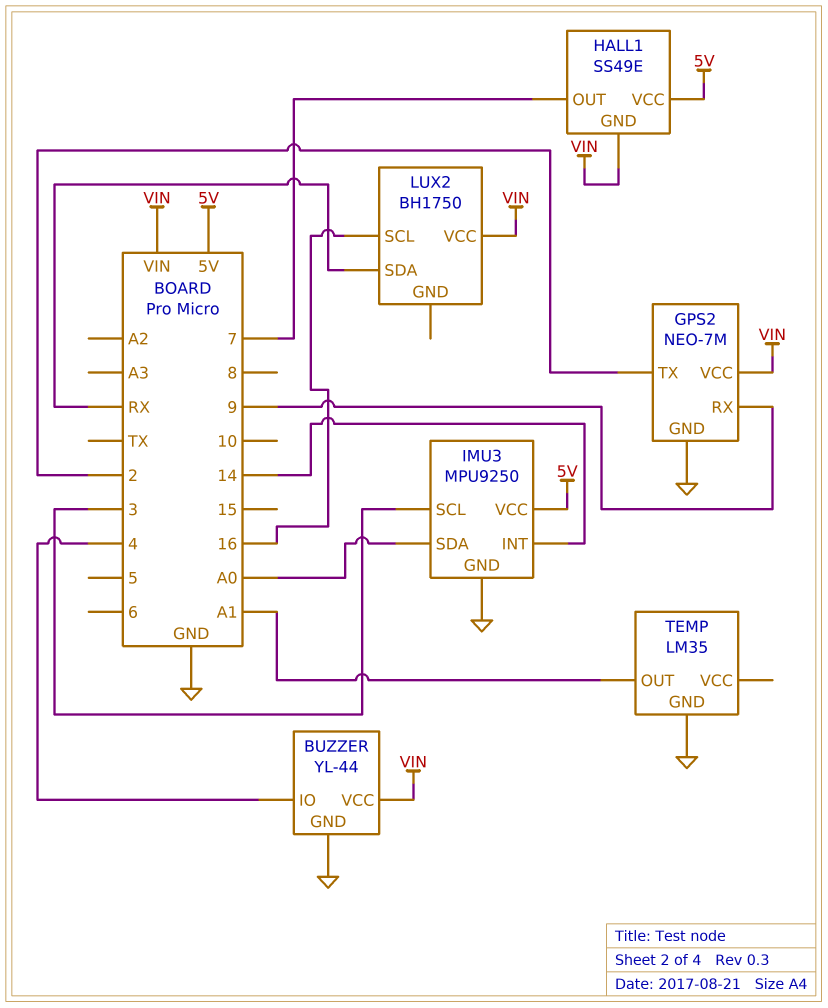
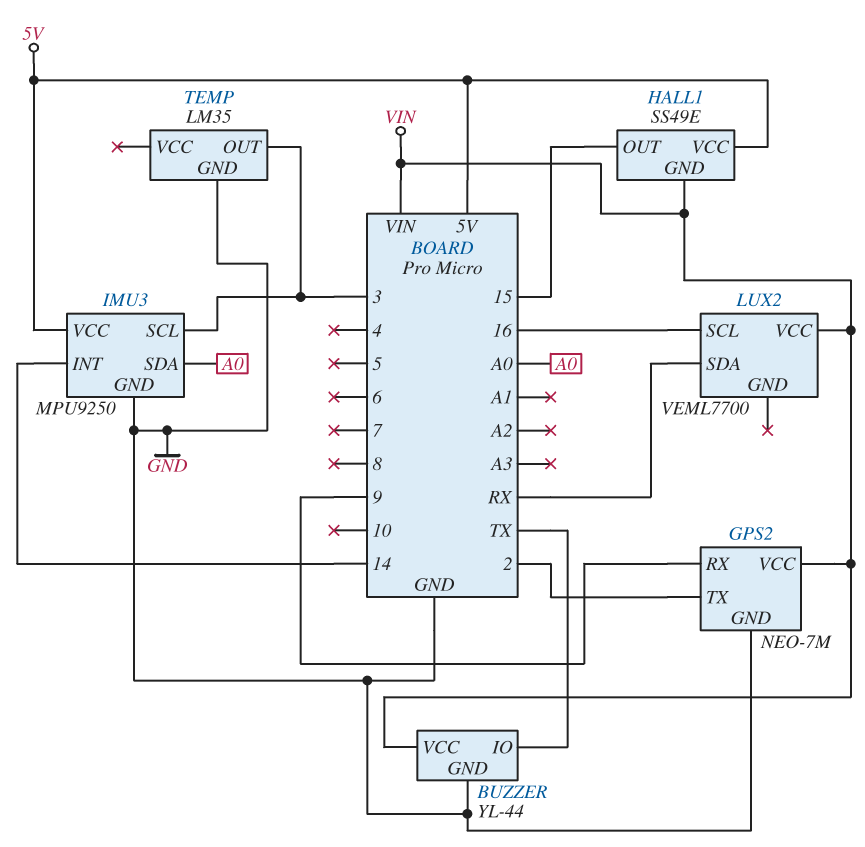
BUZZER pin IO: 4 -> TX
HALL1 pin OUT: 7 -> 15
LUX2: BH1750 -> VEML7700
TEMP pin OUT: A1 -> 3

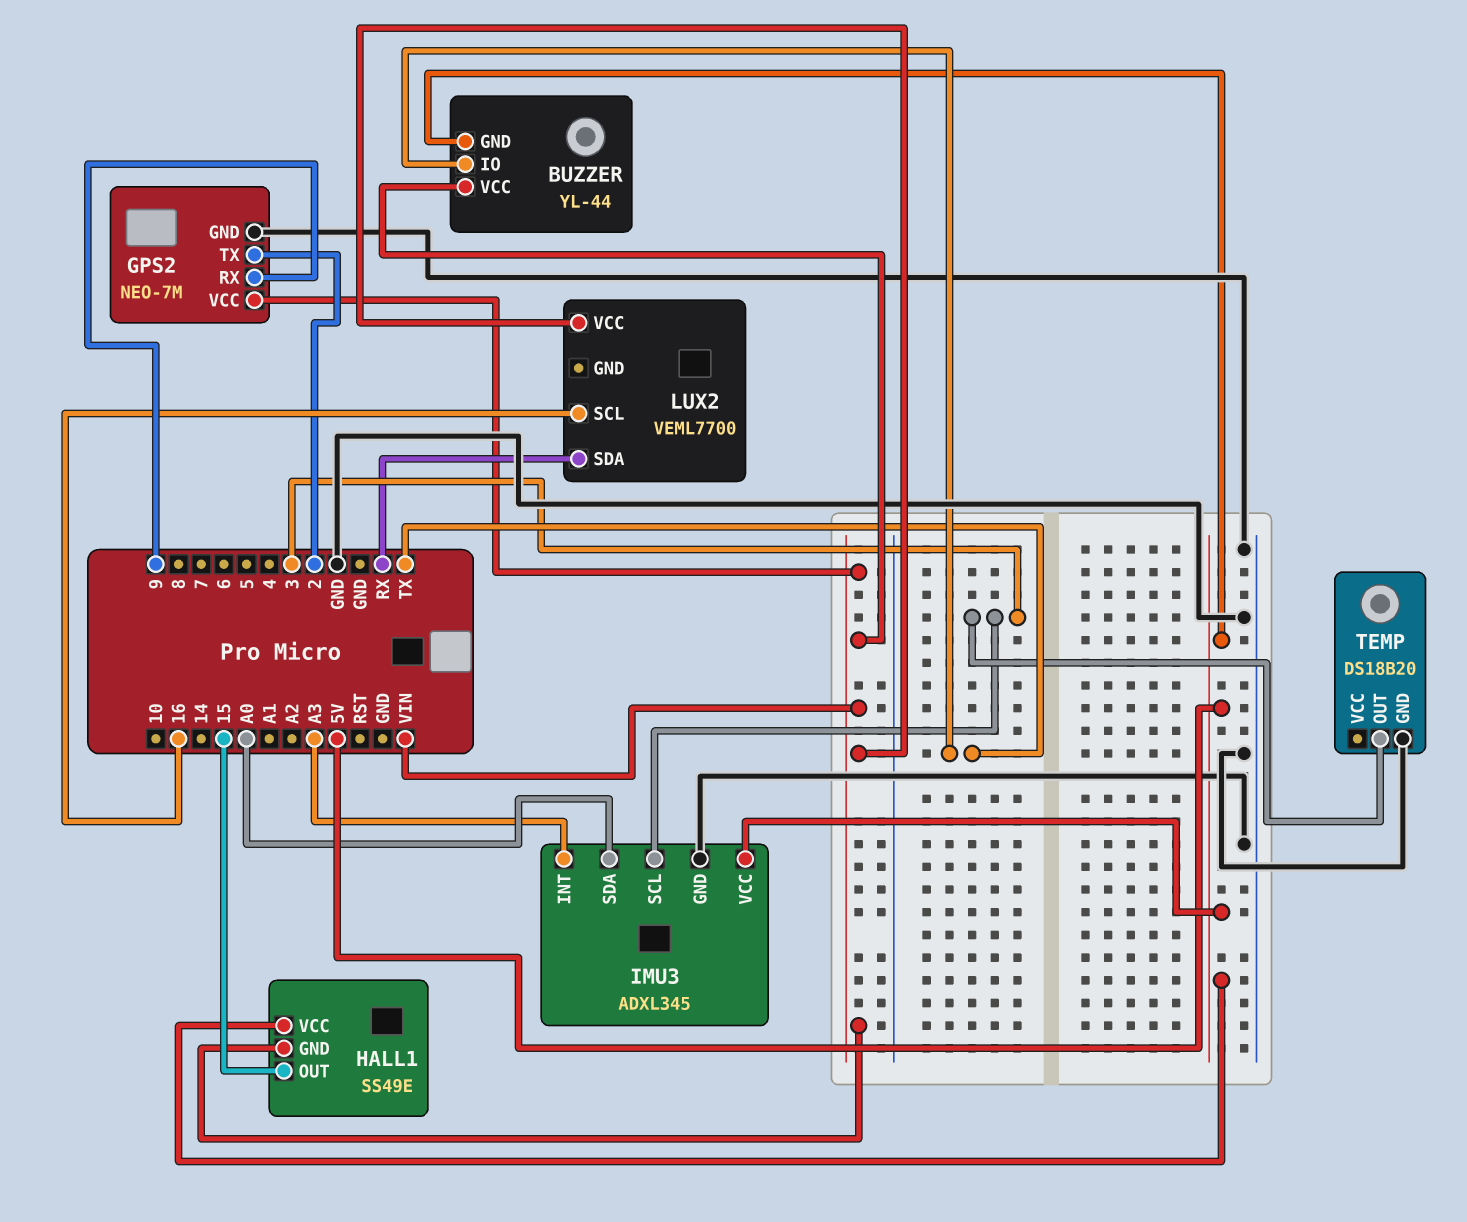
BUZZER pin GND: GND -> 5V
IMU3: MPU9250 -> ADXL345
IMU3 pin INT: 14 -> A3
TEMP: LM35 -> DS18B20

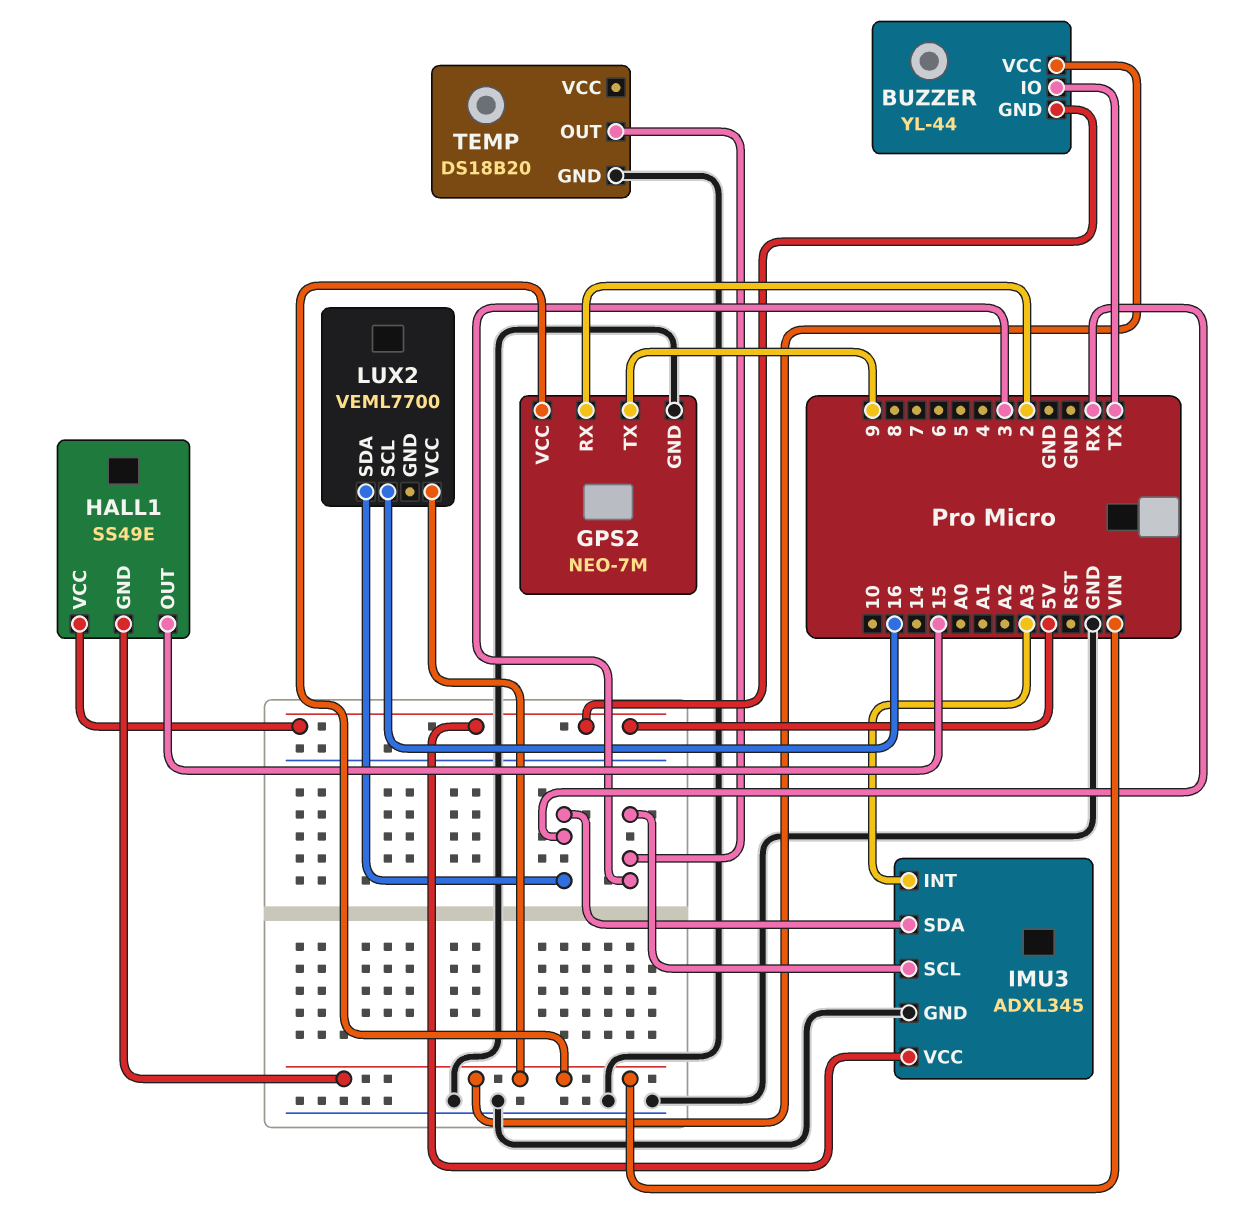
GPS2 pin RX: 9 -> 2
GPS2 pin TX: 2 -> 9
IMU3 pin SDA: A0 -> RX

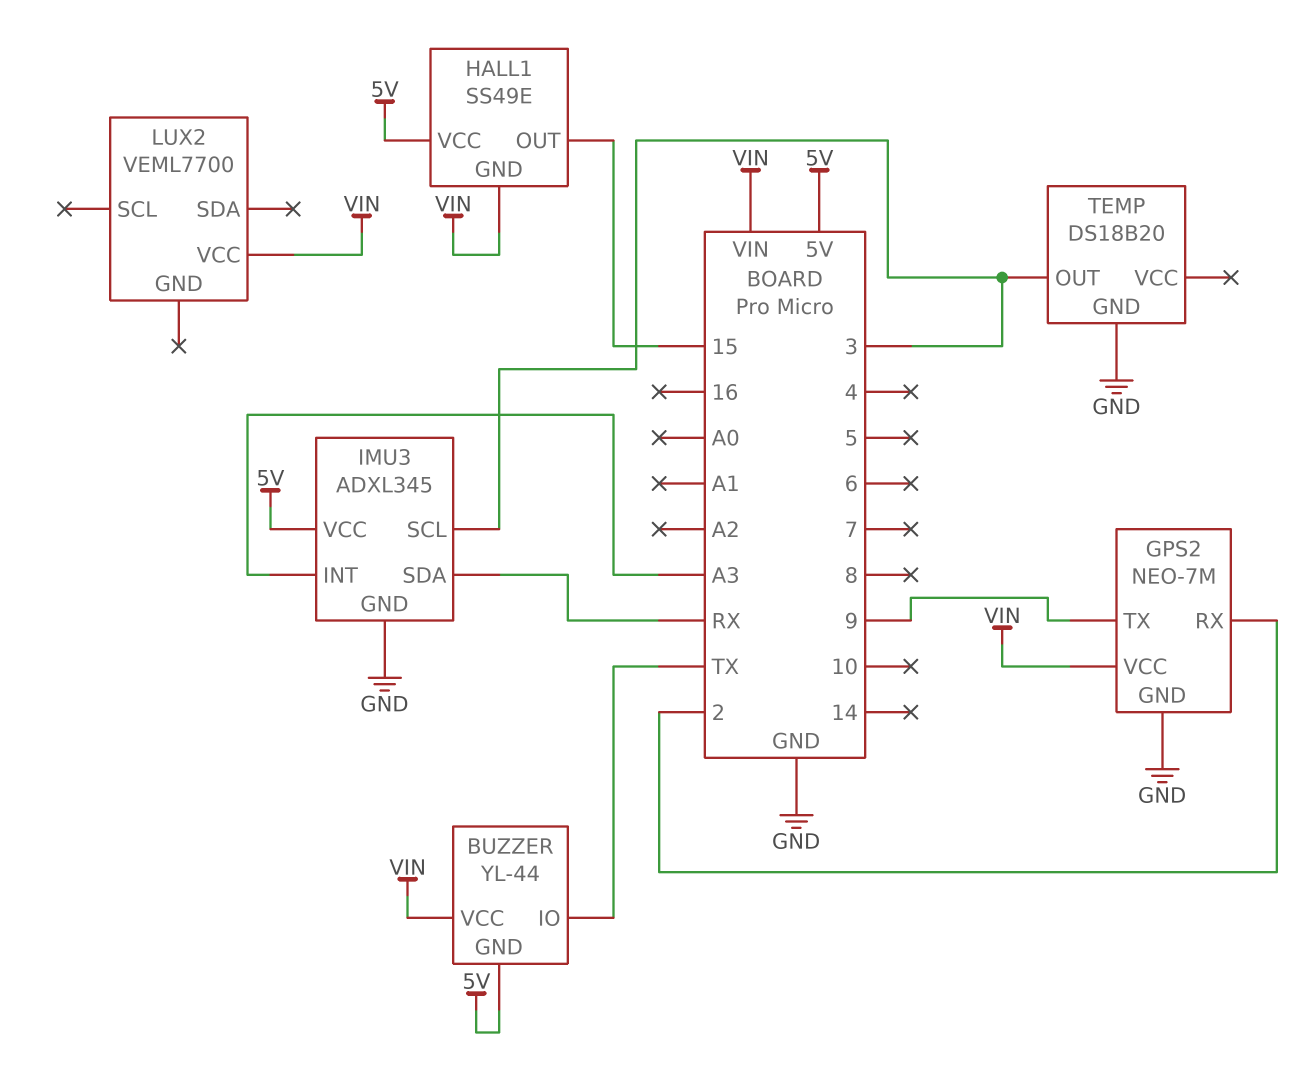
LUX2 pin SCL: 16 -> none
LUX2 pin SDA: RX -> none

